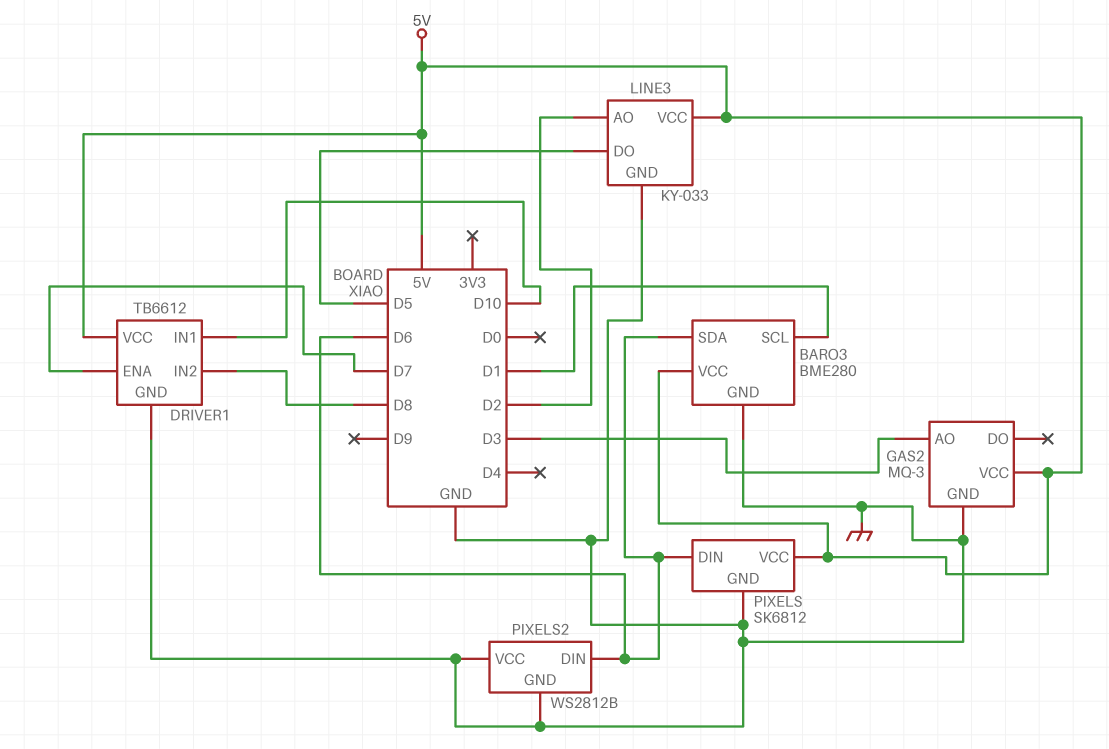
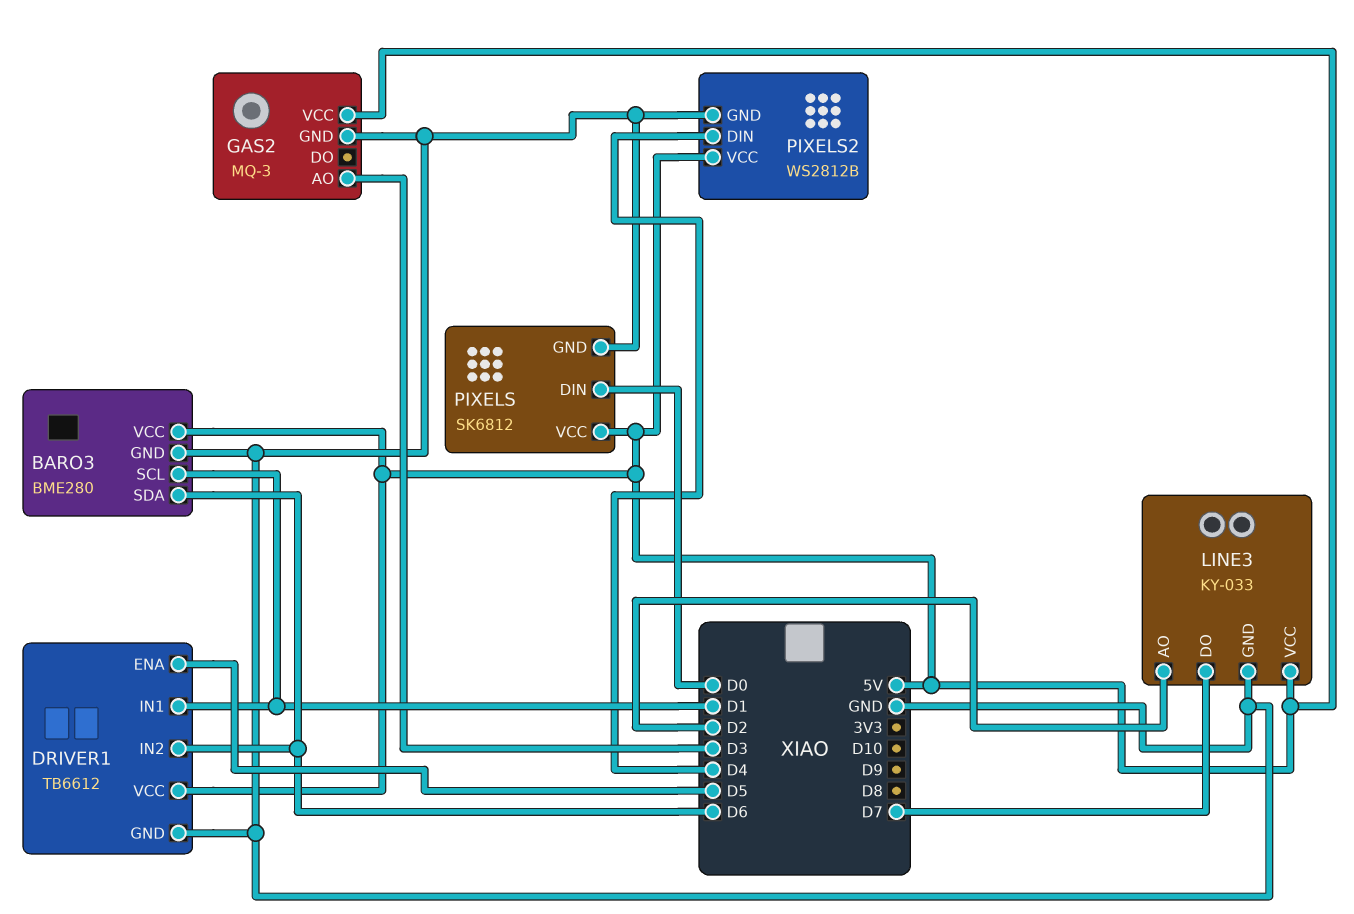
DRIVER1 pin ENA: D7 -> D5
DRIVER1 pin IN1: D10 -> D1
DRIVER1 pin IN2: D8 -> D6
LINE3 pin DO: D5 -> D7
PIXELS pin DIN: D6 -> D0
PIXELS2 pin DIN: D6 -> D4
PIXELS2 pin VCC: GND -> 5V

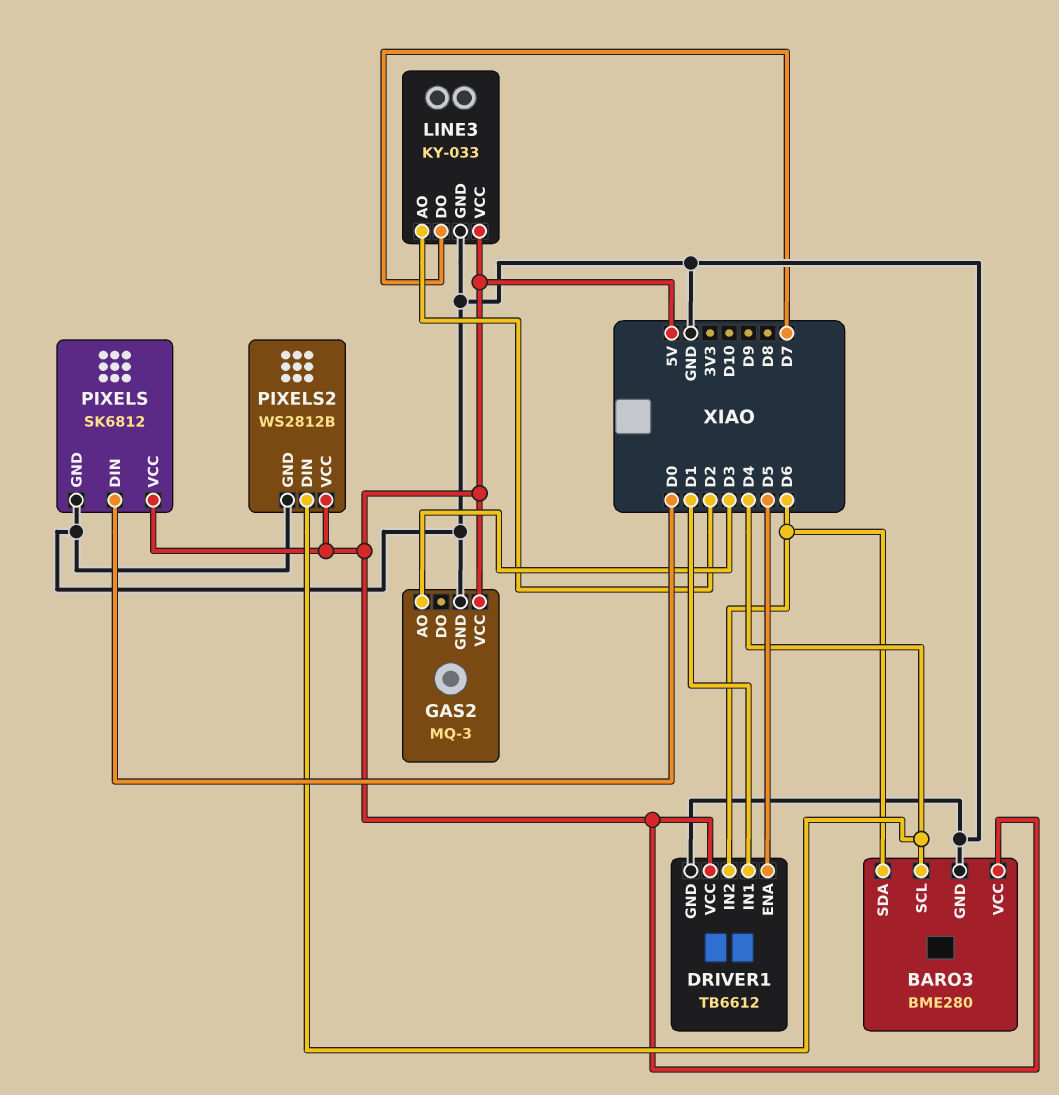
BARO3 pin SCL: D1 -> D4

